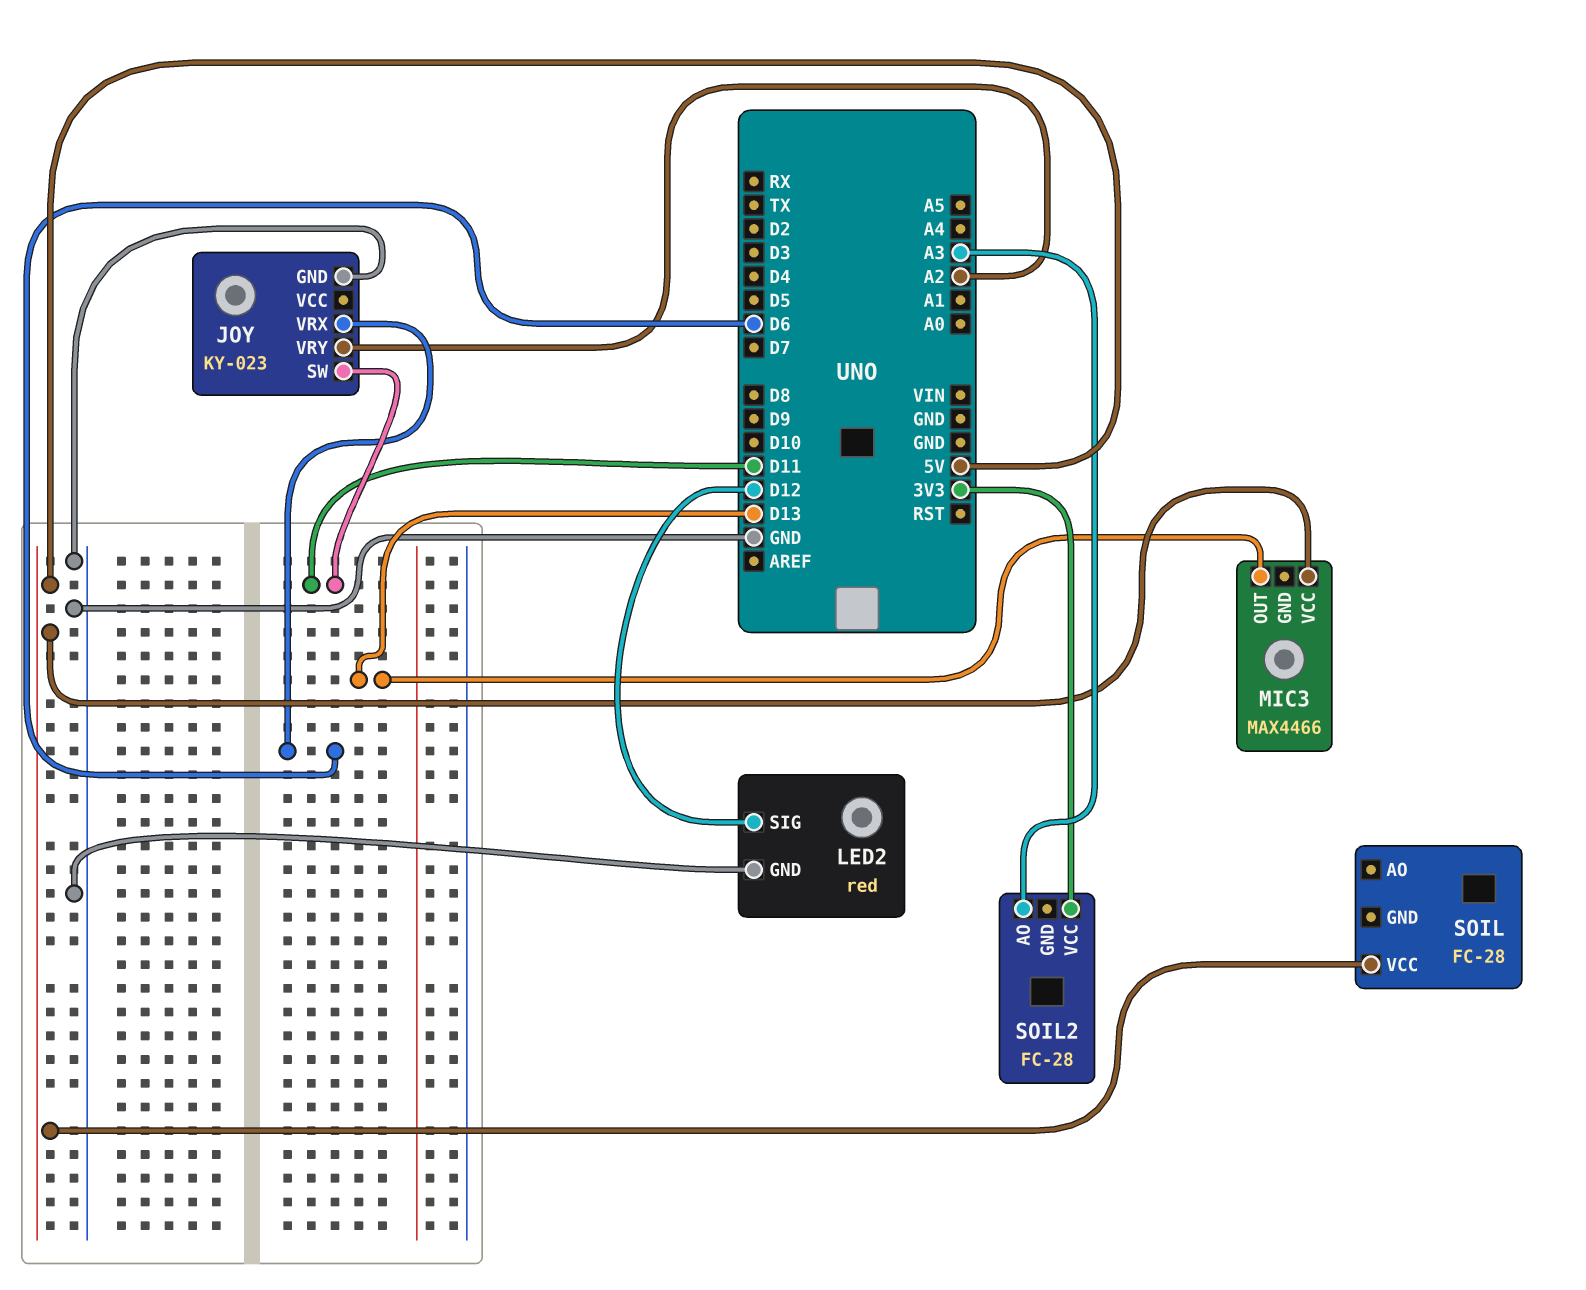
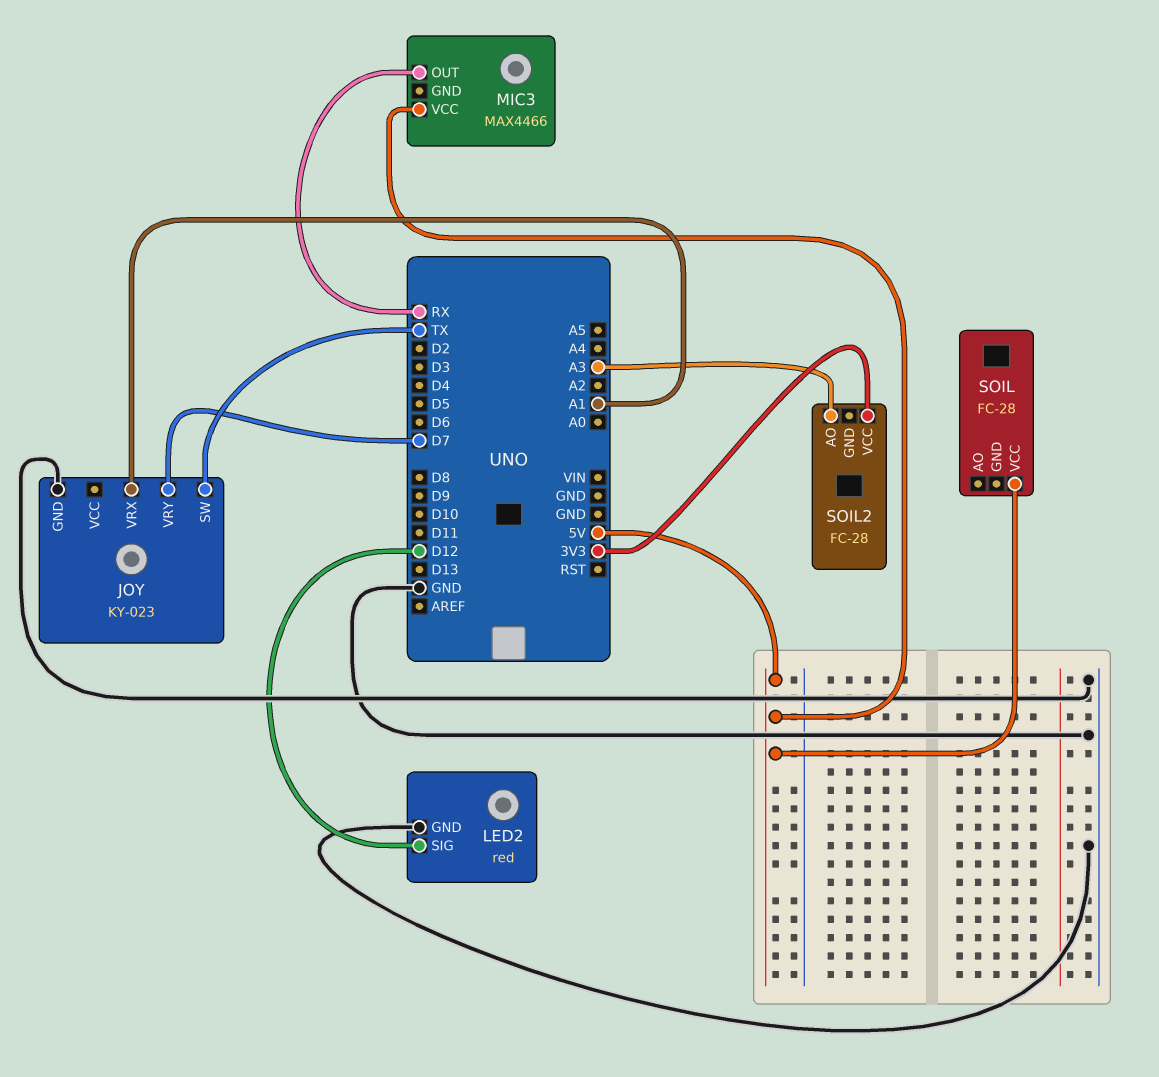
JOY pin SW: D11 -> TX
JOY pin VRX: D6 -> A1
JOY pin VRY: A2 -> D7
MIC3 pin OUT: D13 -> RX

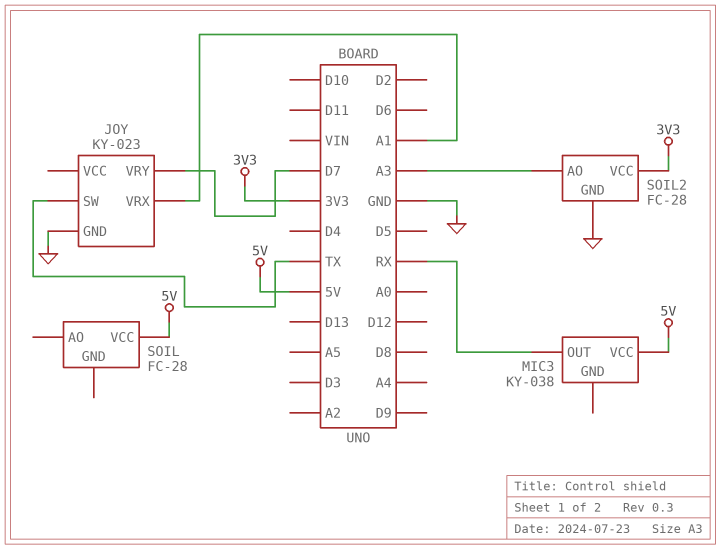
LED2: red -> none
LED2 pin GND: GND -> none
LED2 pin SIG: D12 -> none
MIC3: MAX4466 -> KY-038
SOIL2 pin GND: none -> GND

